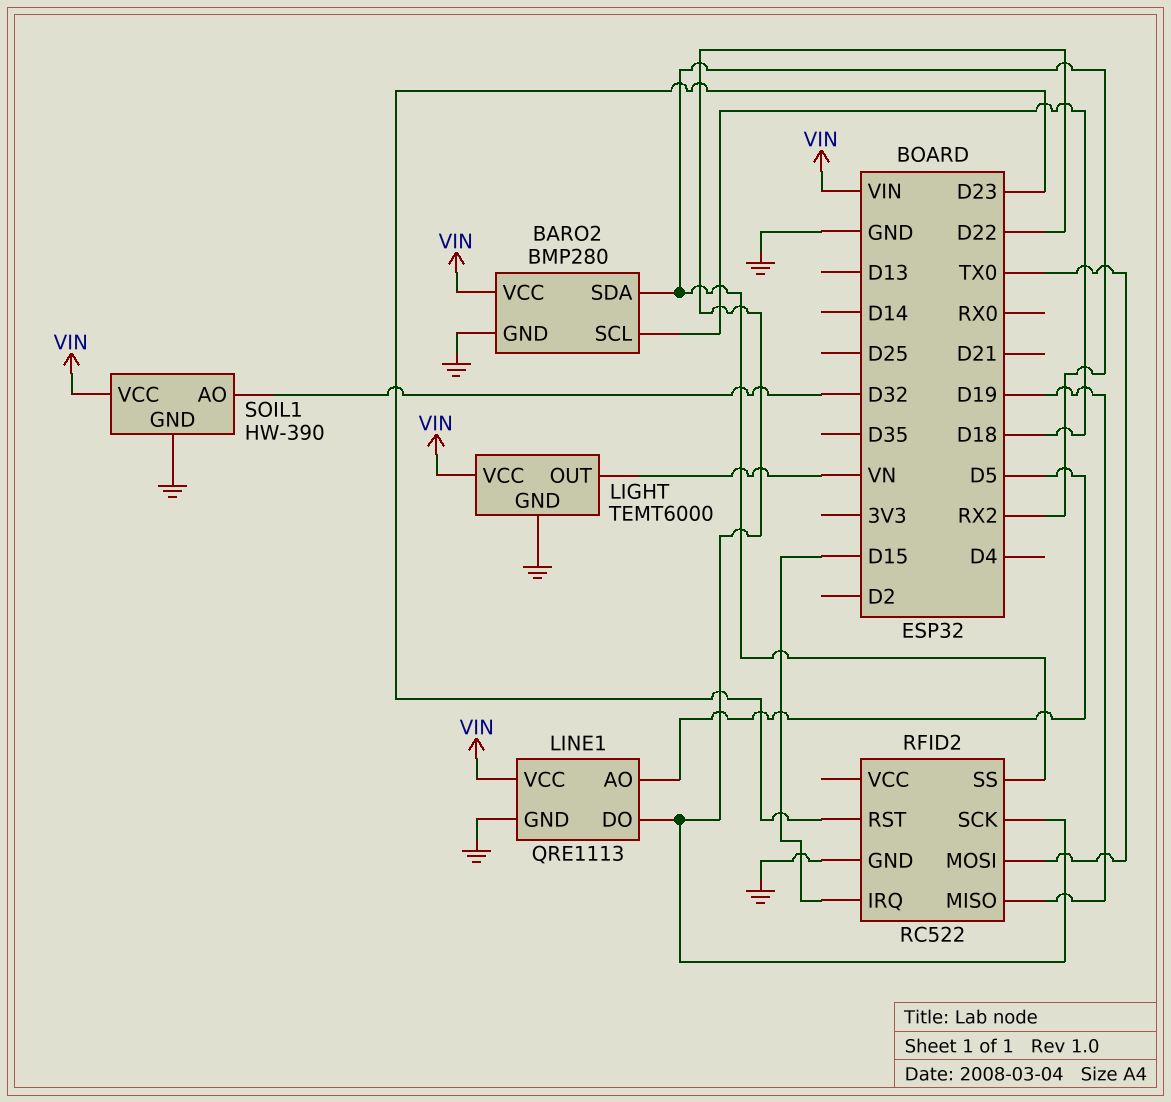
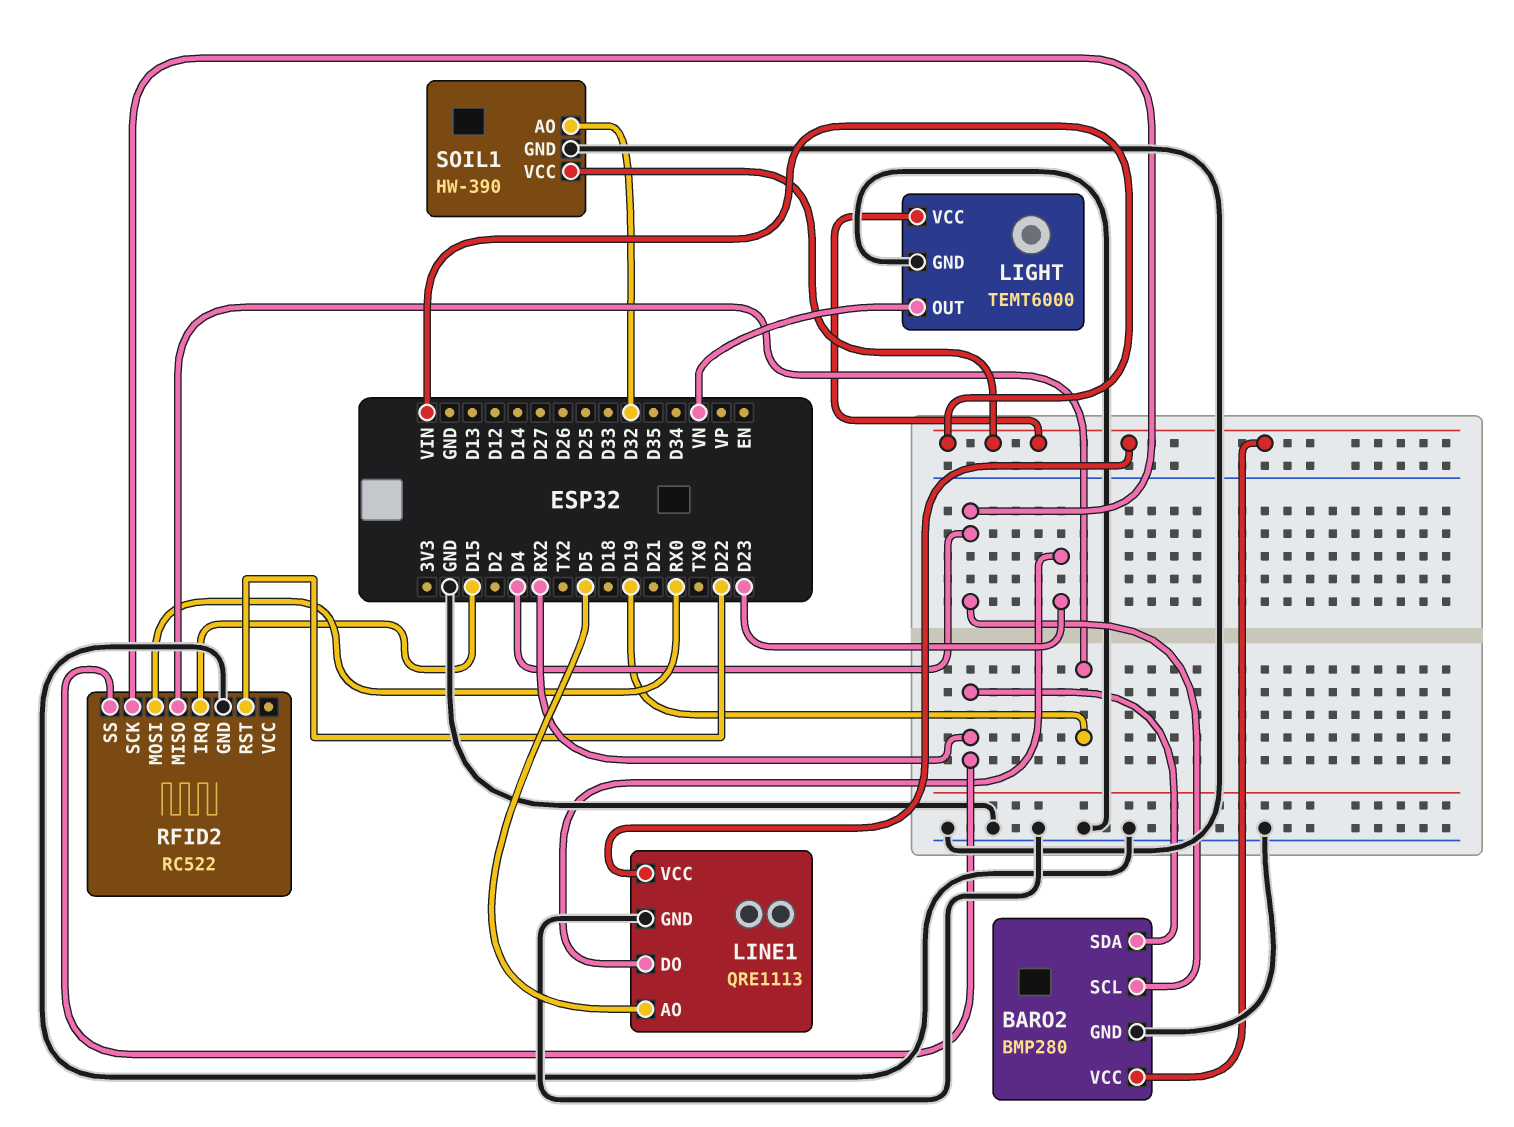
BARO2 pin SCL: D18 -> D4
LINE1 pin DO: D22 -> D23
RFID2 pin MOSI: TX0 -> RX0
RFID2 pin RST: D23 -> D22
RFID2 pin SCK: D22 -> D4

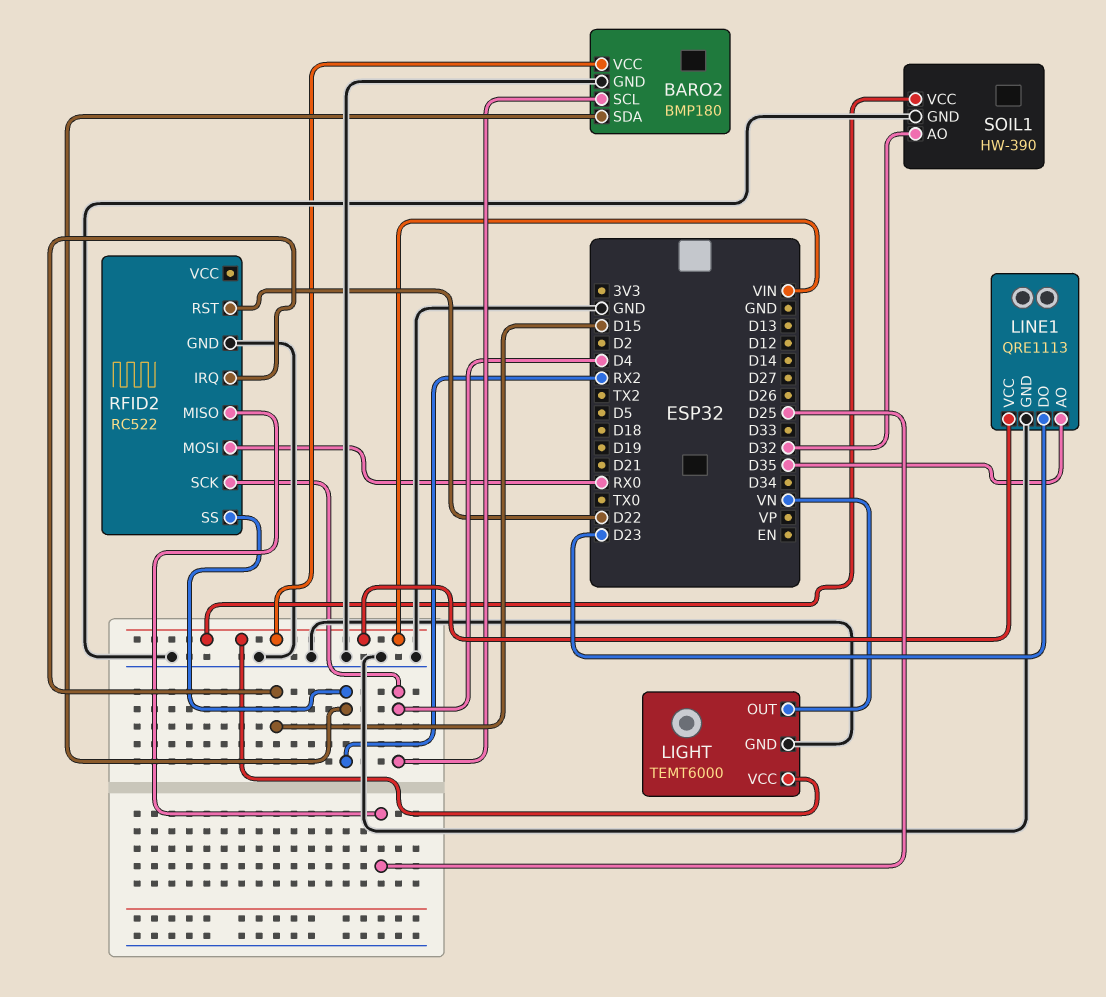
BARO2: BMP280 -> BMP180
LINE1 pin AO: D5 -> D35
RFID2 pin MISO: D19 -> D25

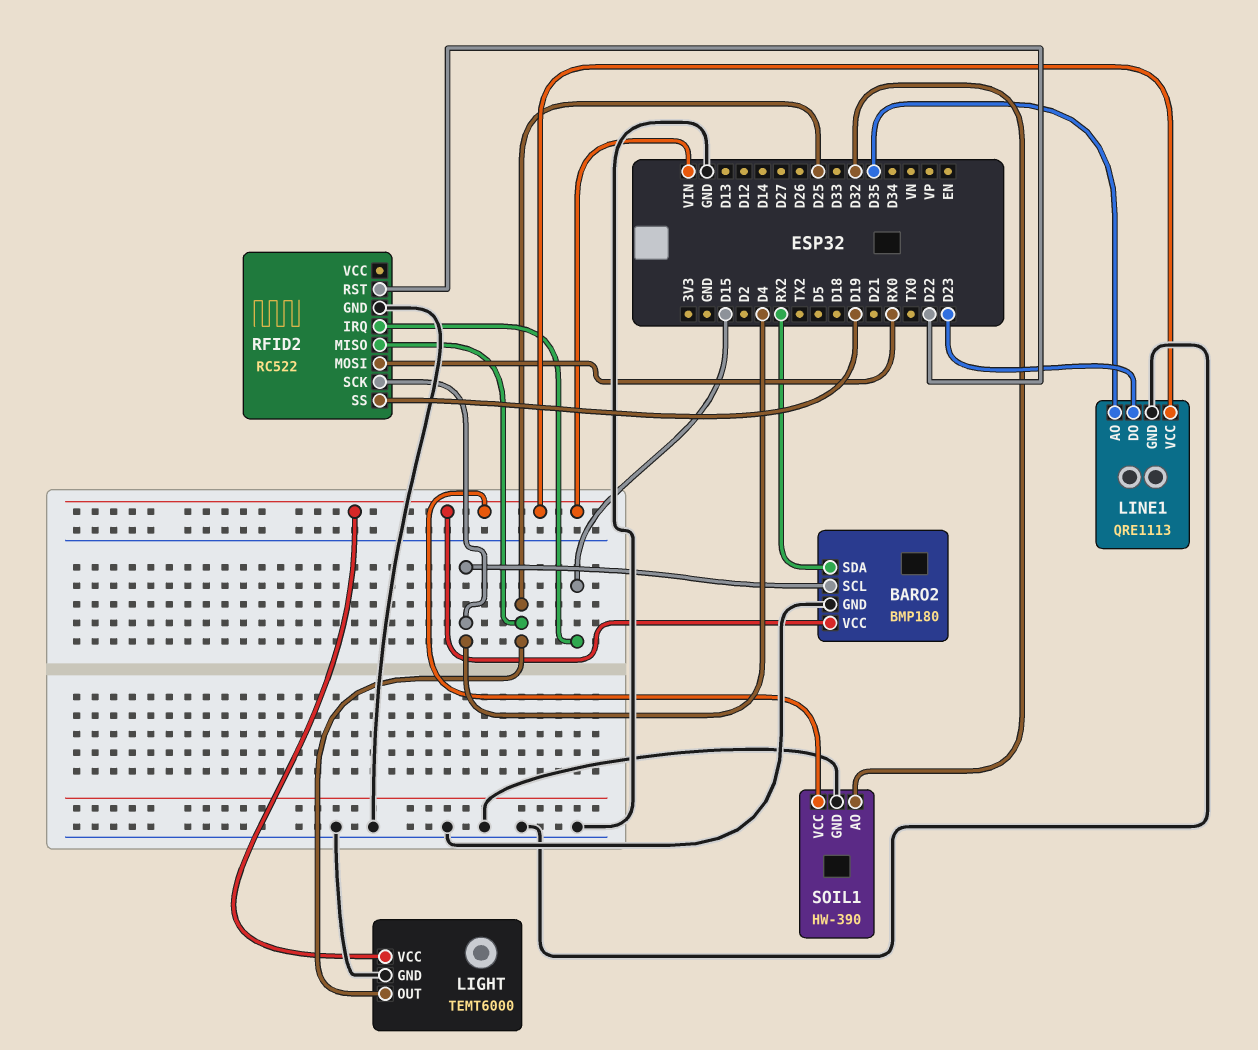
LIGHT pin OUT: VN -> D25
RFID2 pin SS: RX2 -> D19

